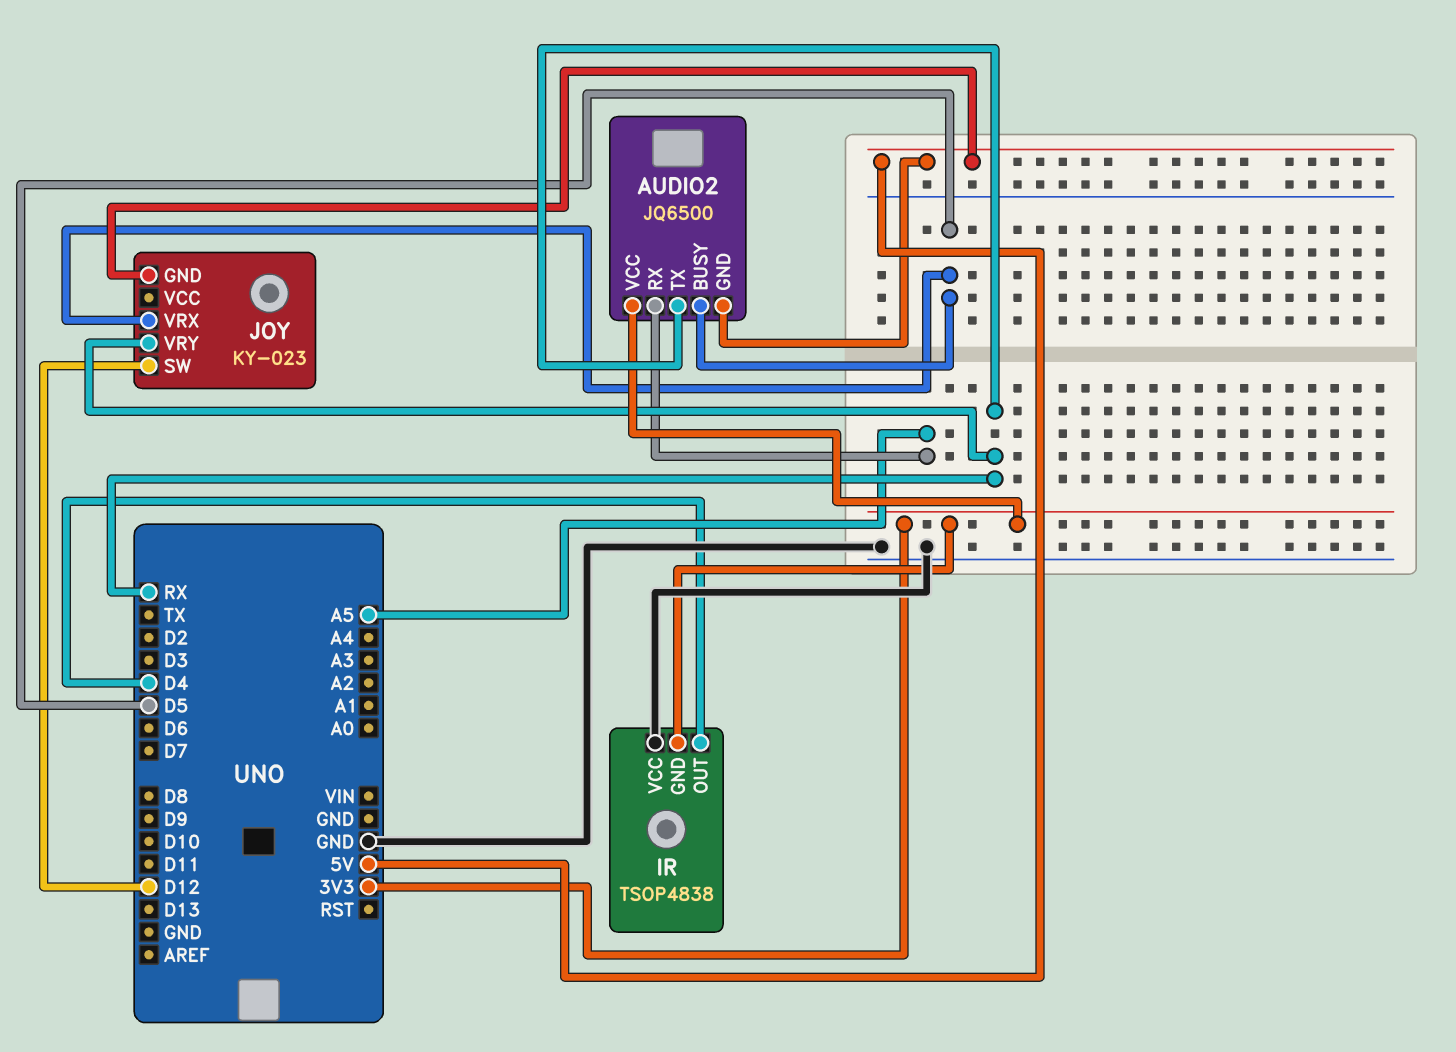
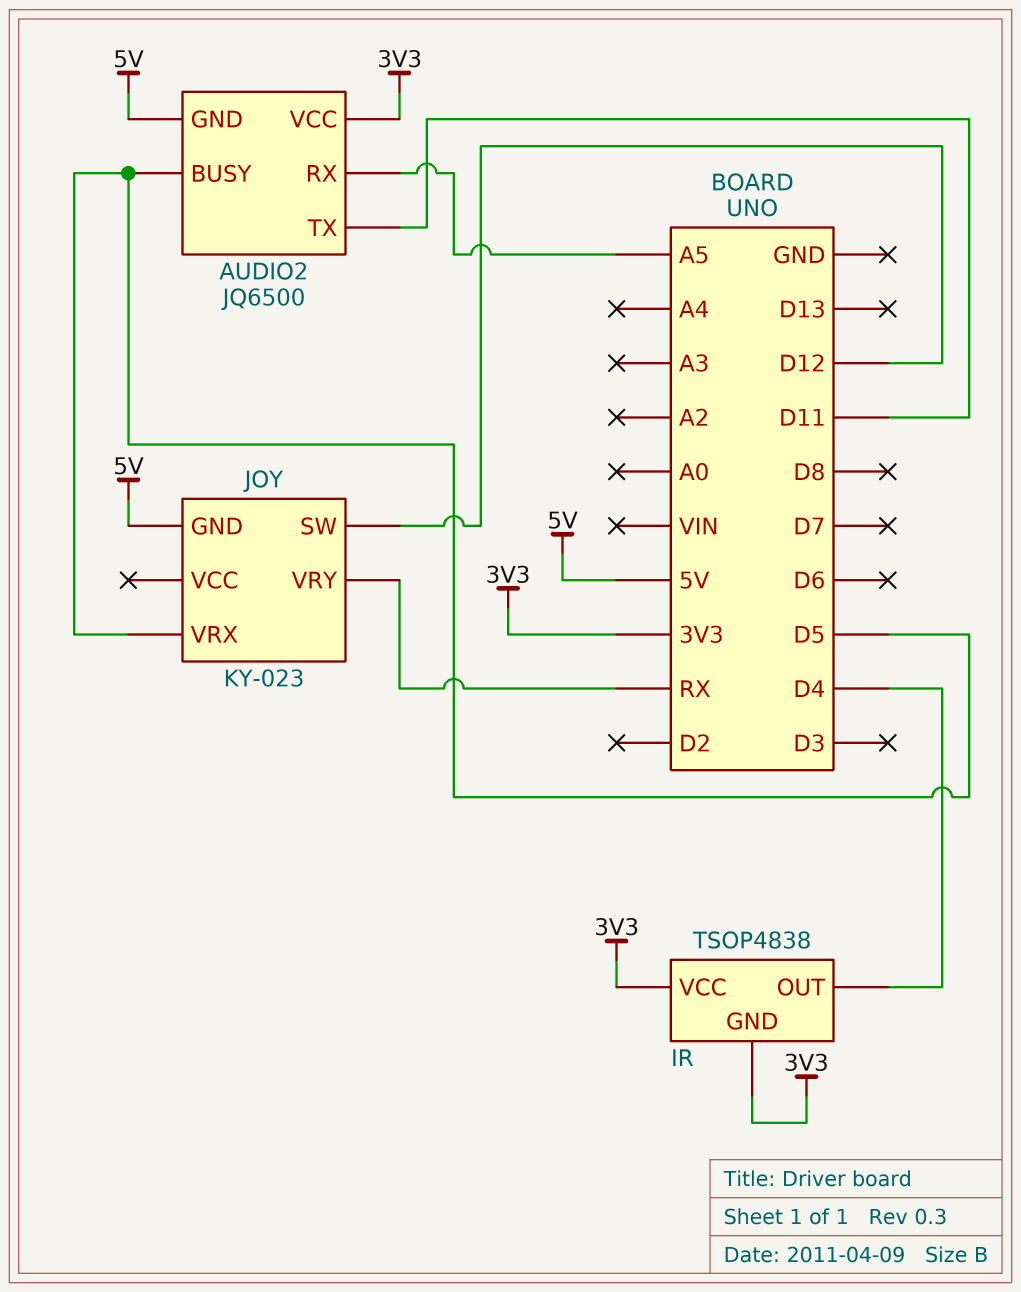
AUDIO2 pin TX: RX -> D11
IR pin VCC: GND -> 3V3

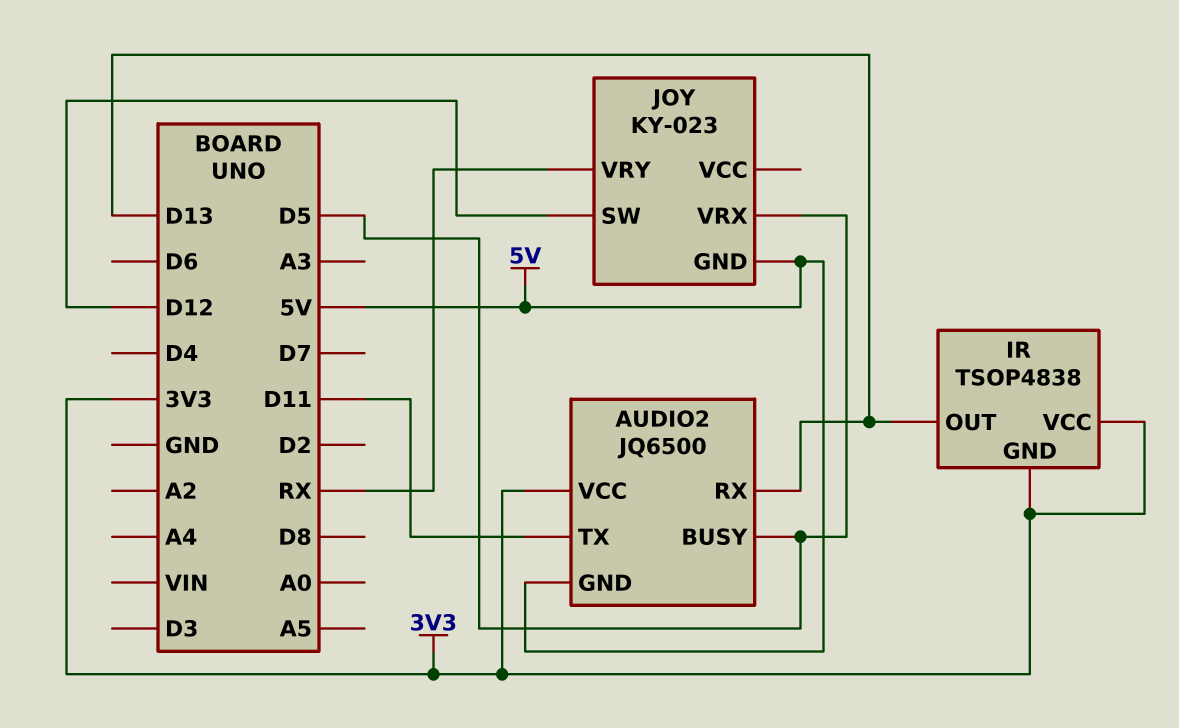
AUDIO2 pin RX: A5 -> D13
IR pin OUT: D4 -> D13

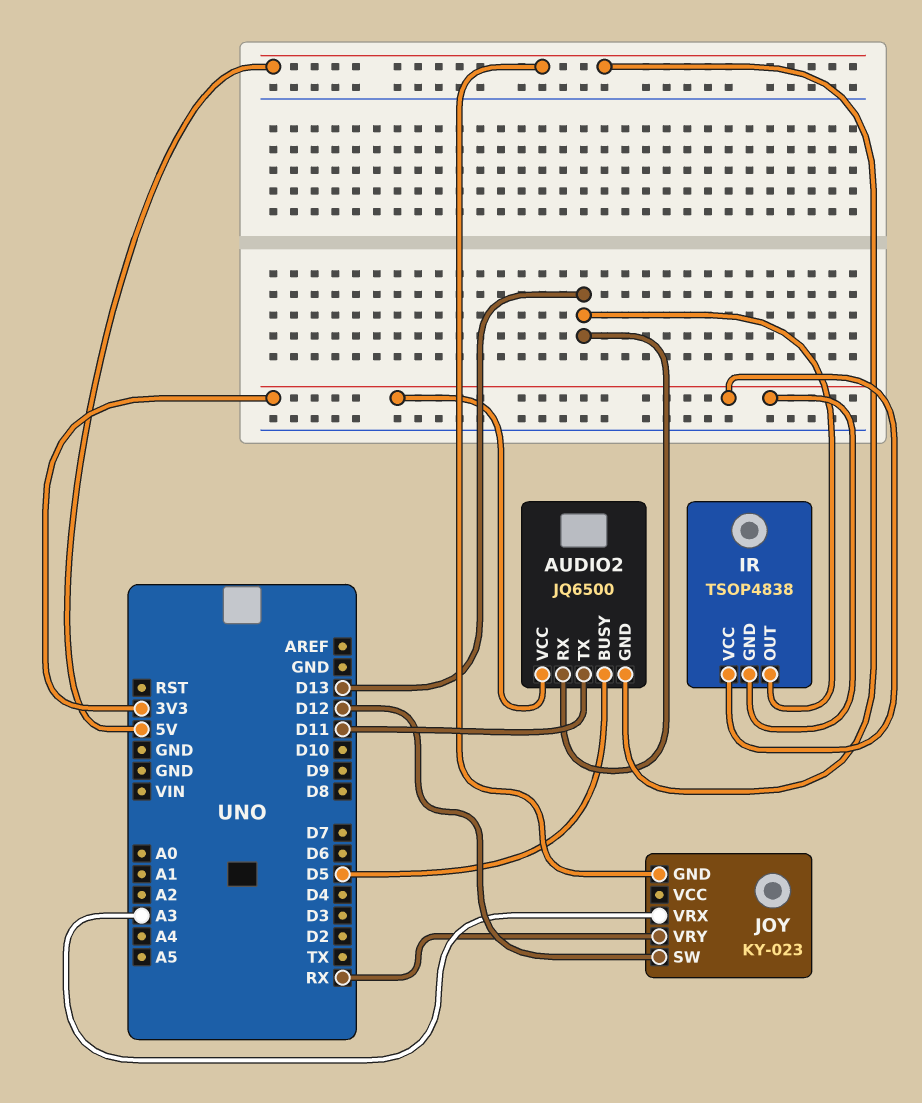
JOY pin VRX: D5 -> A3

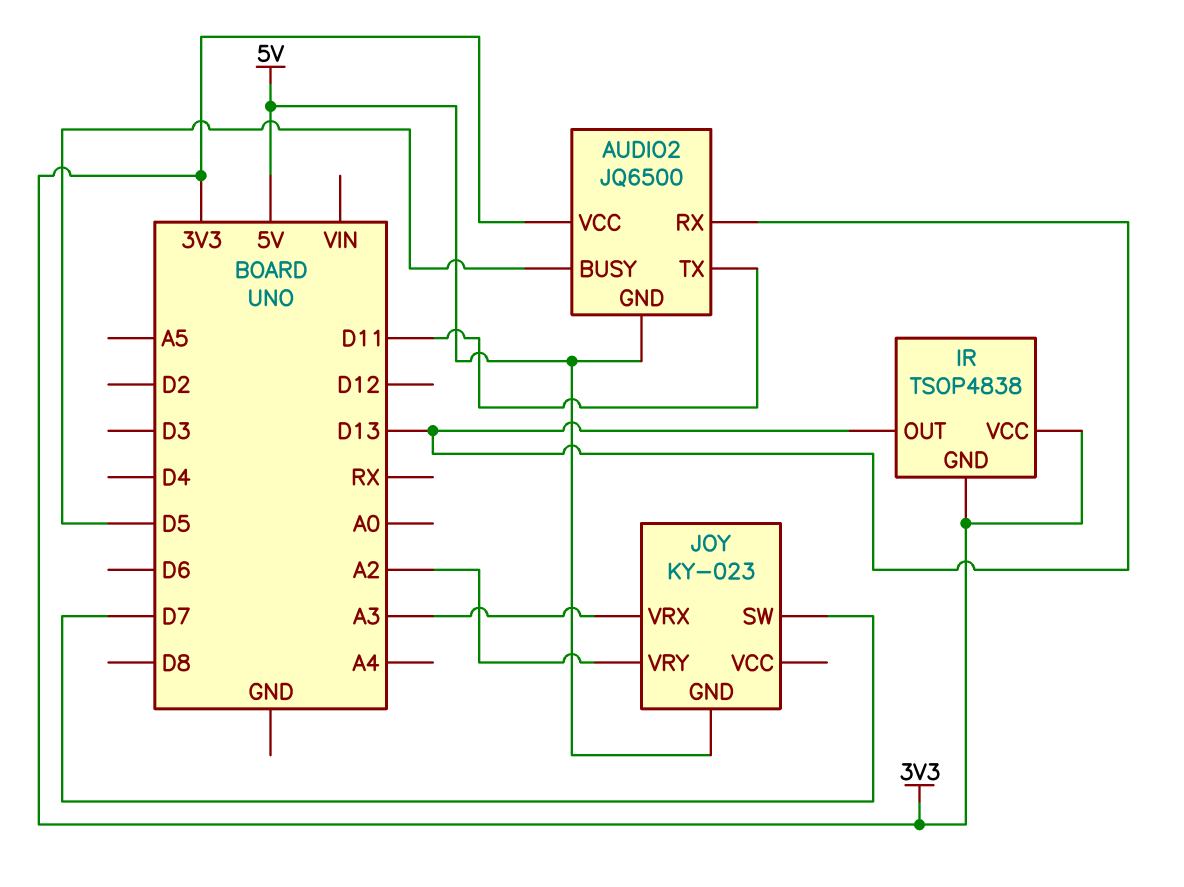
JOY pin SW: D12 -> D7
JOY pin VRY: RX -> A2

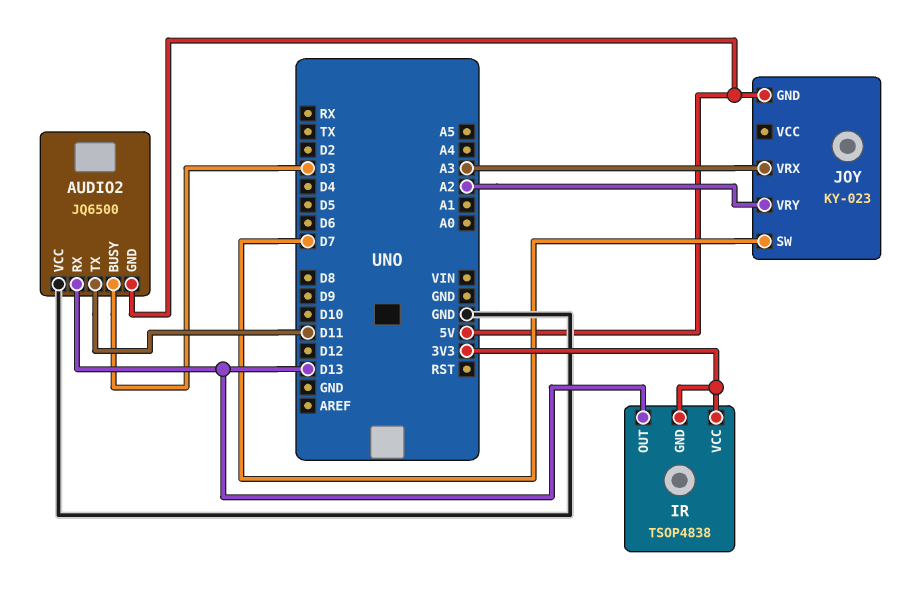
AUDIO2 pin BUSY: D5 -> D3
AUDIO2 pin VCC: 3V3 -> GND

